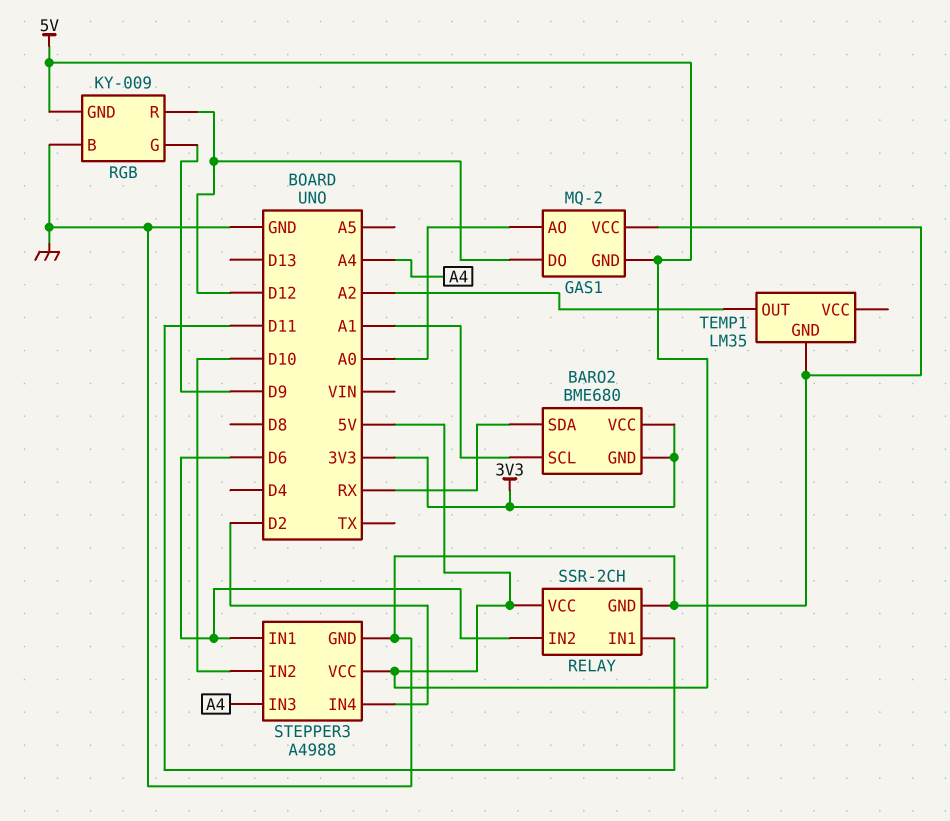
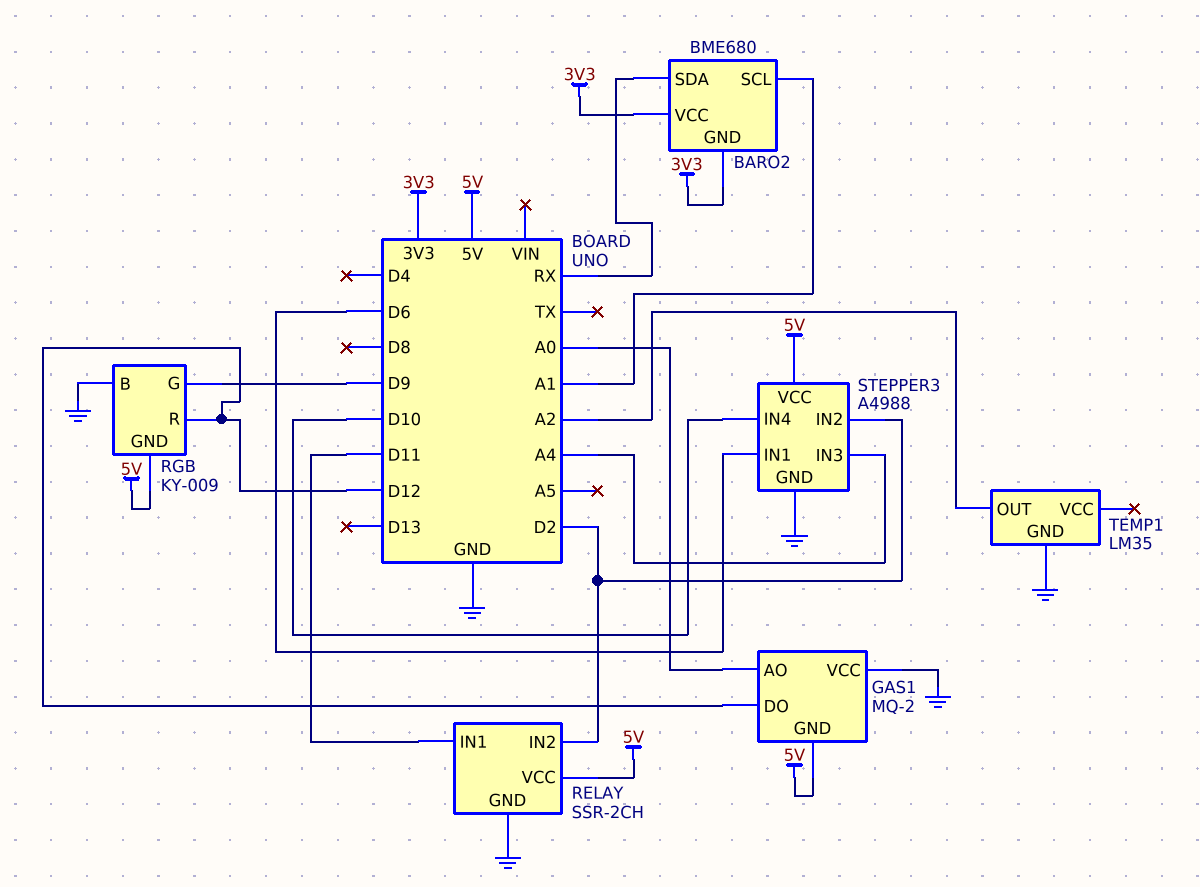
RELAY pin IN2: D6 -> D2
STEPPER3 pin IN2: D10 -> D2
STEPPER3 pin IN4: D2 -> D10

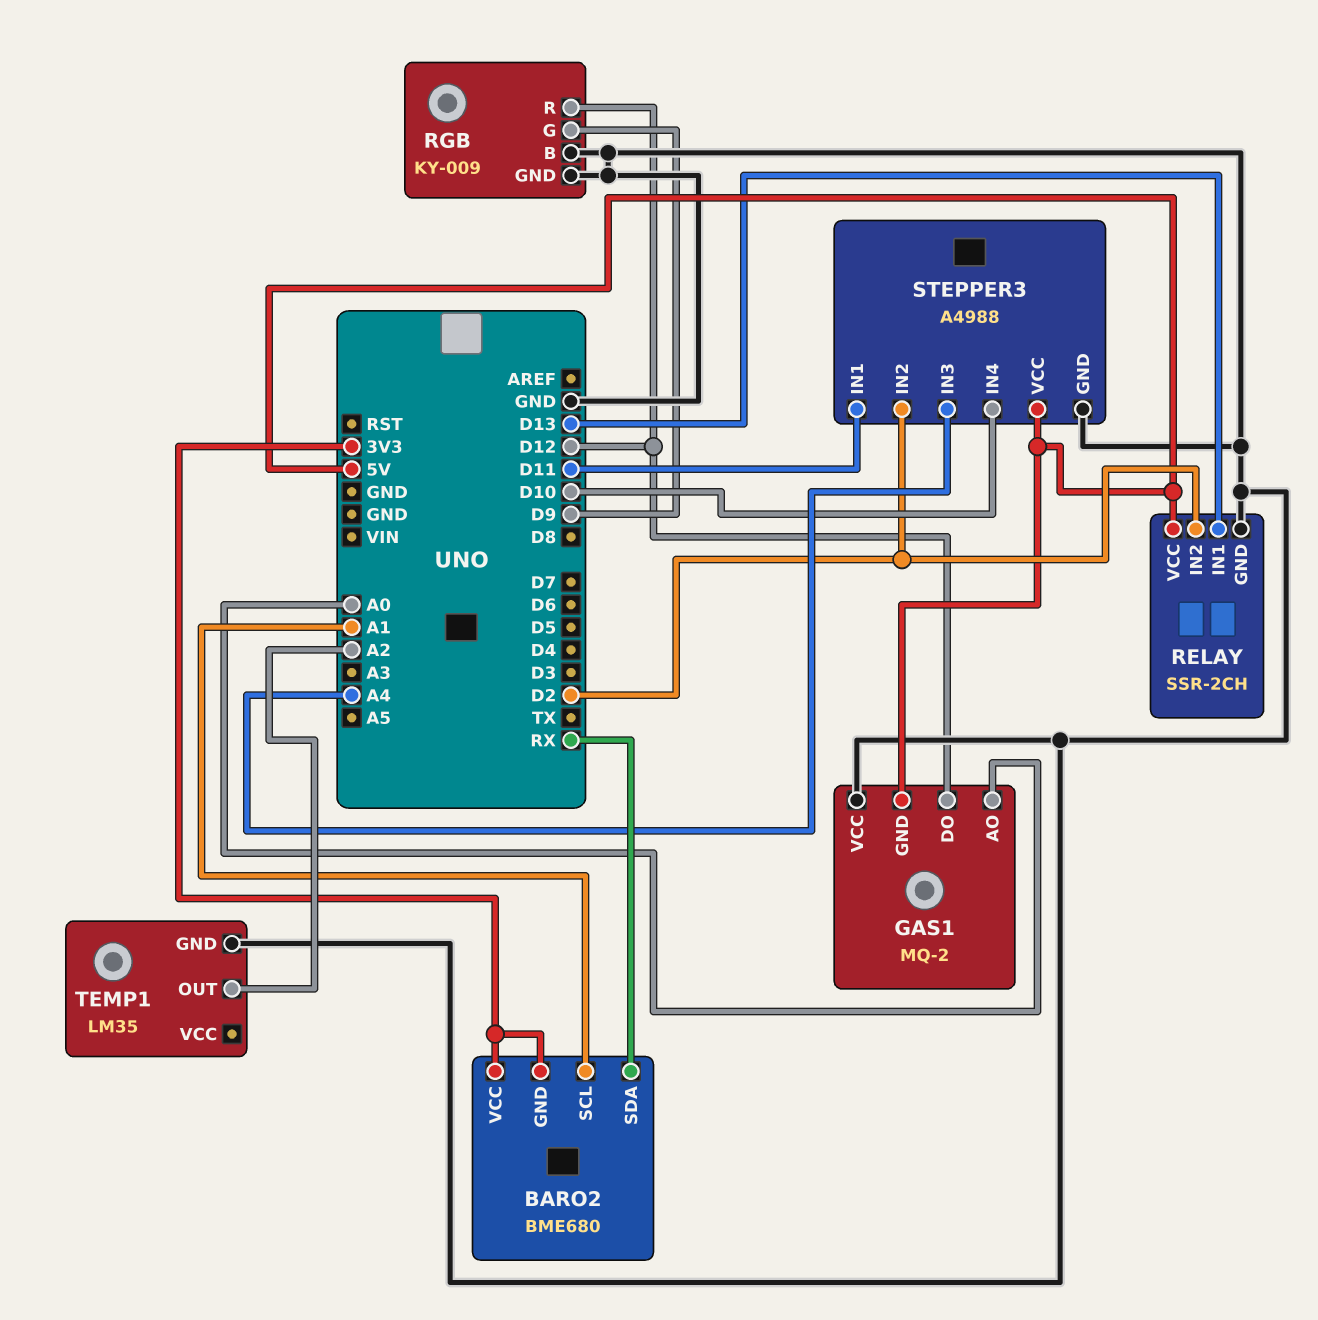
RELAY pin IN1: D11 -> D13
RGB pin GND: 5V -> GND
STEPPER3 pin IN1: D6 -> D11

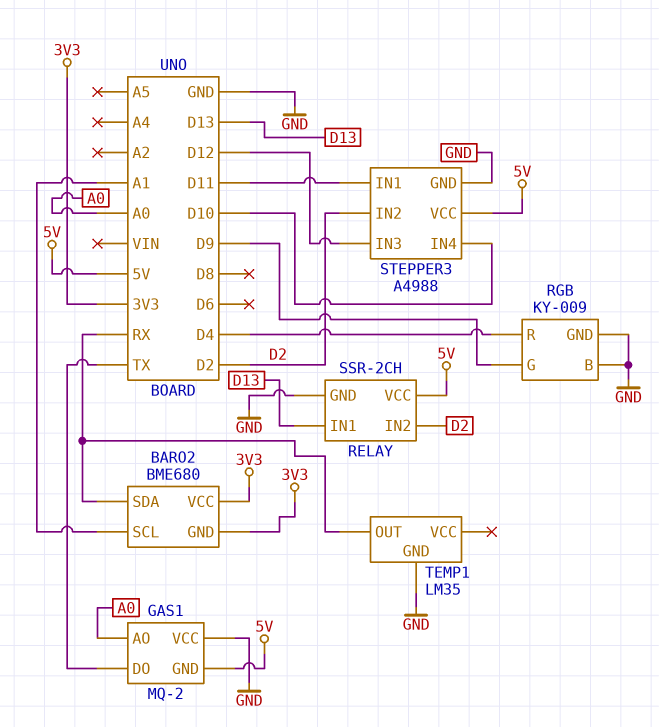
GAS1 pin DO: D12 -> TX
RGB pin R: D12 -> D4
STEPPER3 pin IN3: A4 -> D12
TEMP1 pin OUT: A2 -> RX

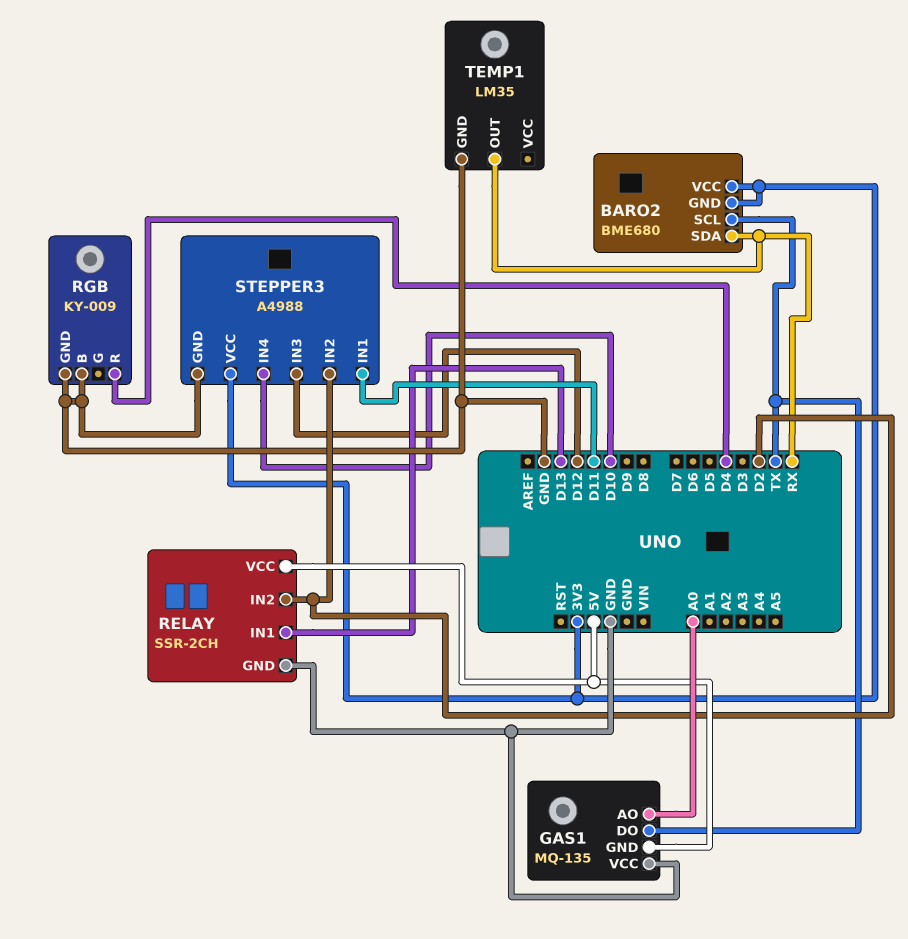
BARO2 pin SCL: A1 -> TX
GAS1: MQ-2 -> MQ-135
RGB pin G: D9 -> none
STEPPER3 pin VCC: 5V -> 3V3

